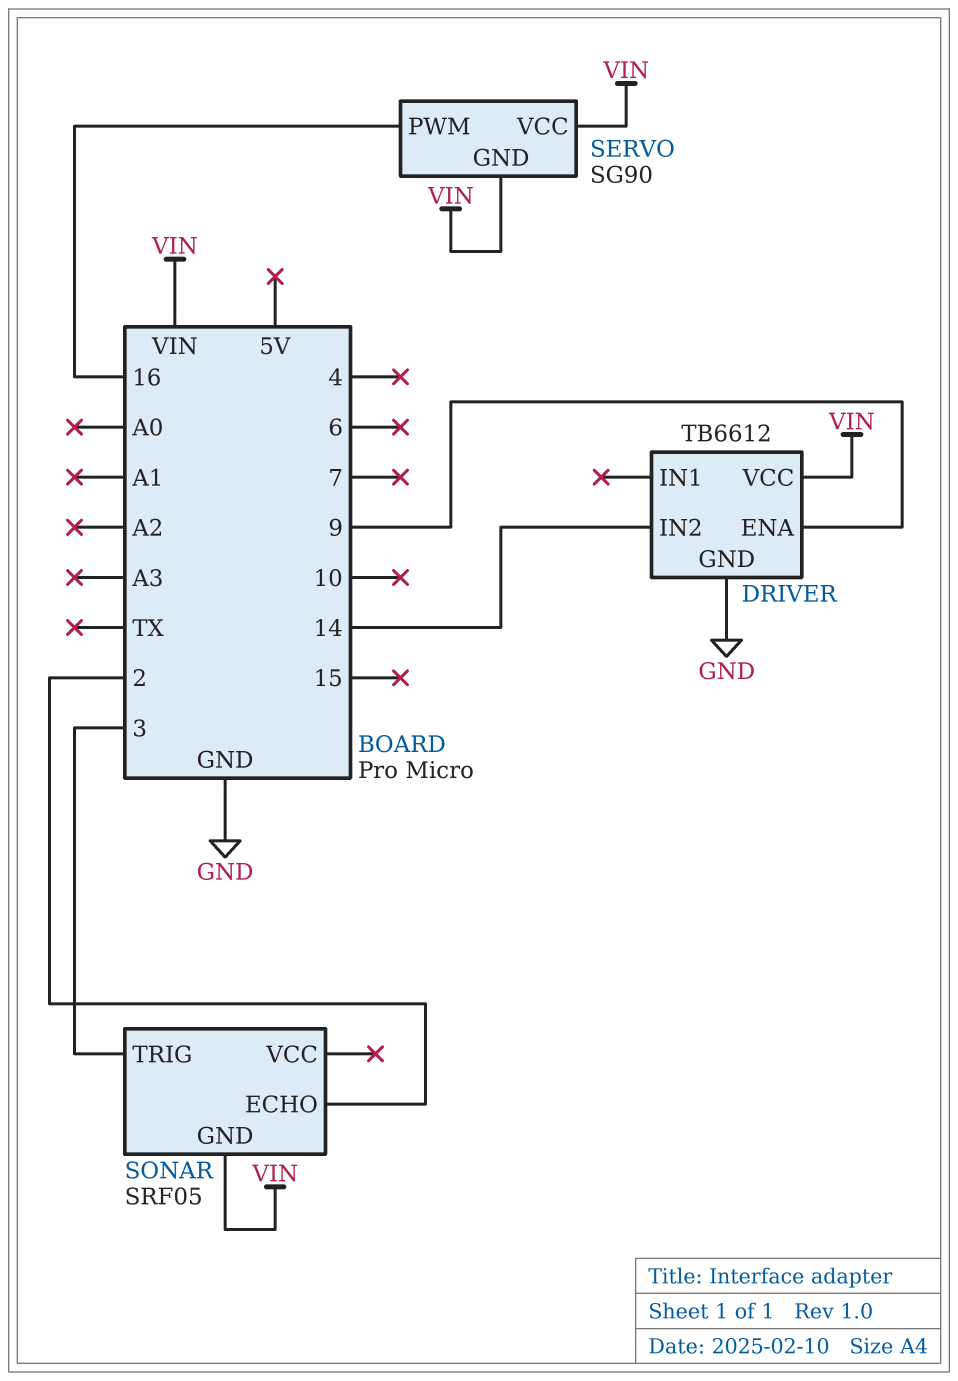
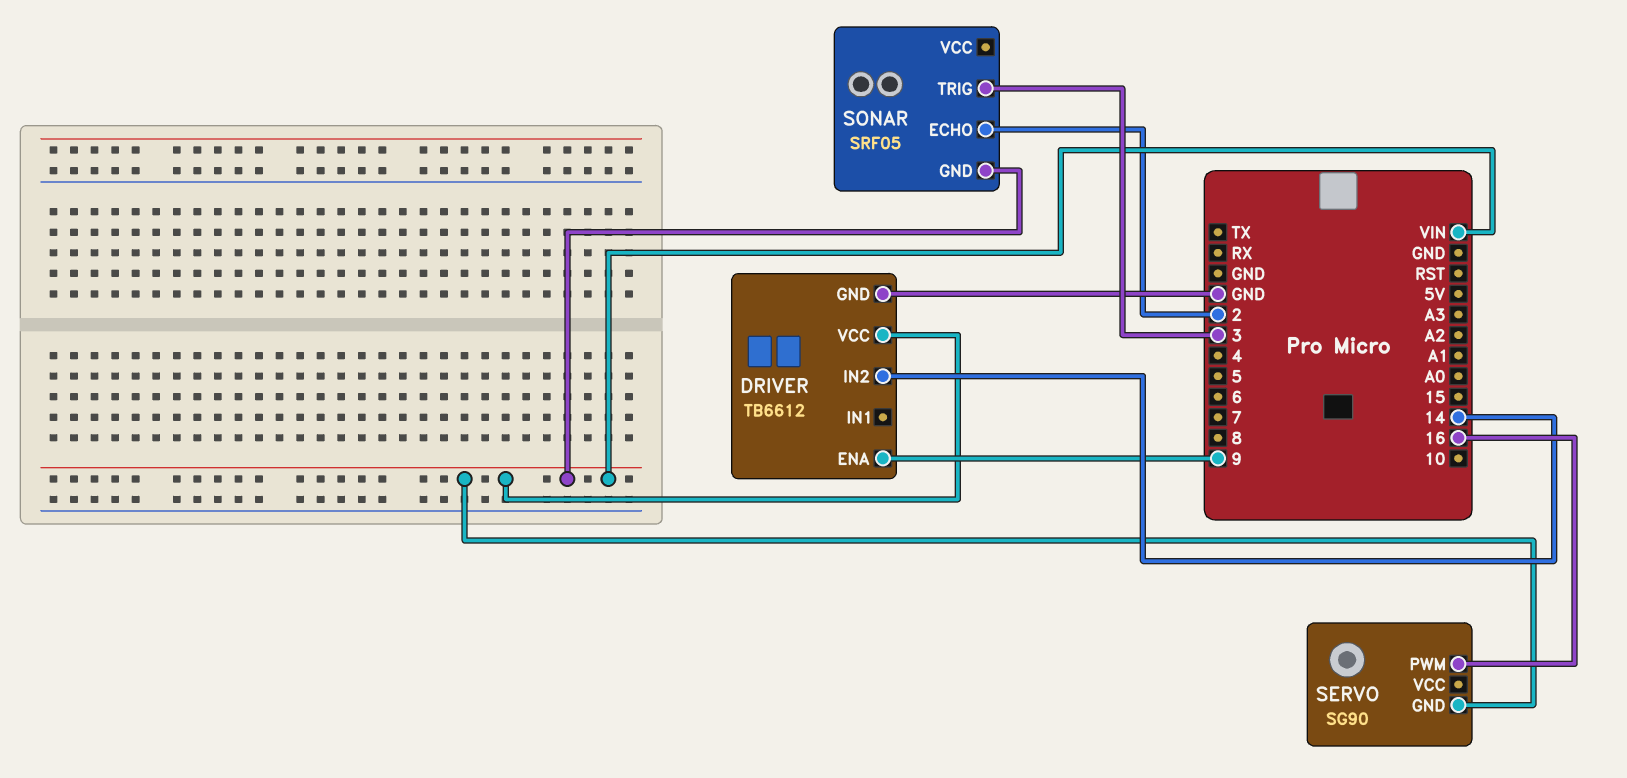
SERVO pin VCC: VIN -> none

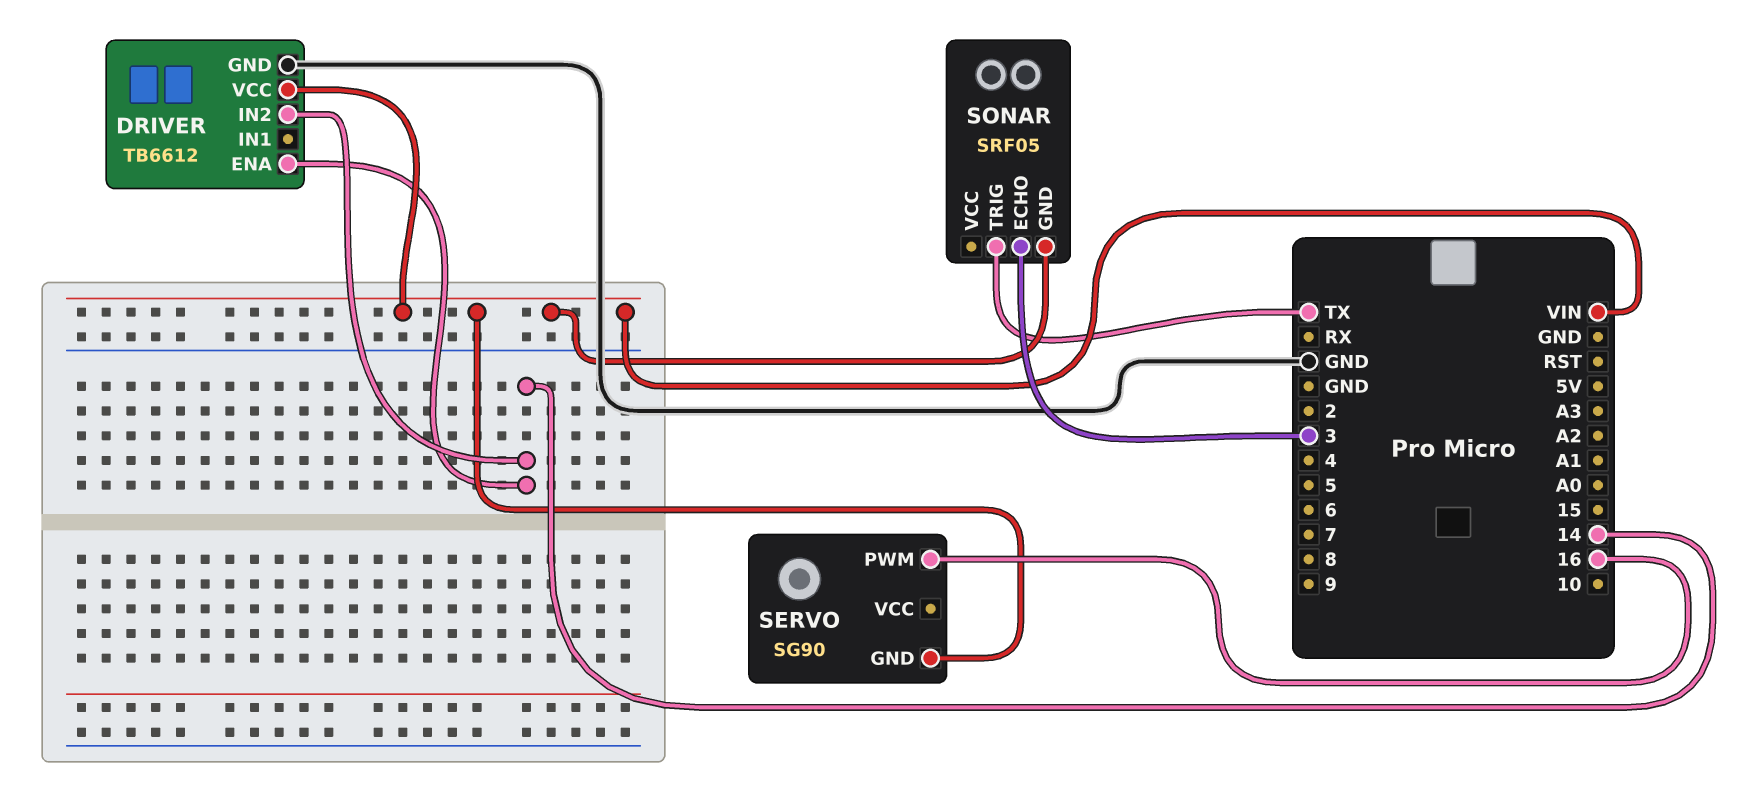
DRIVER pin ENA: 9 -> 14
SONAR pin ECHO: 2 -> 3
SONAR pin TRIG: 3 -> TX

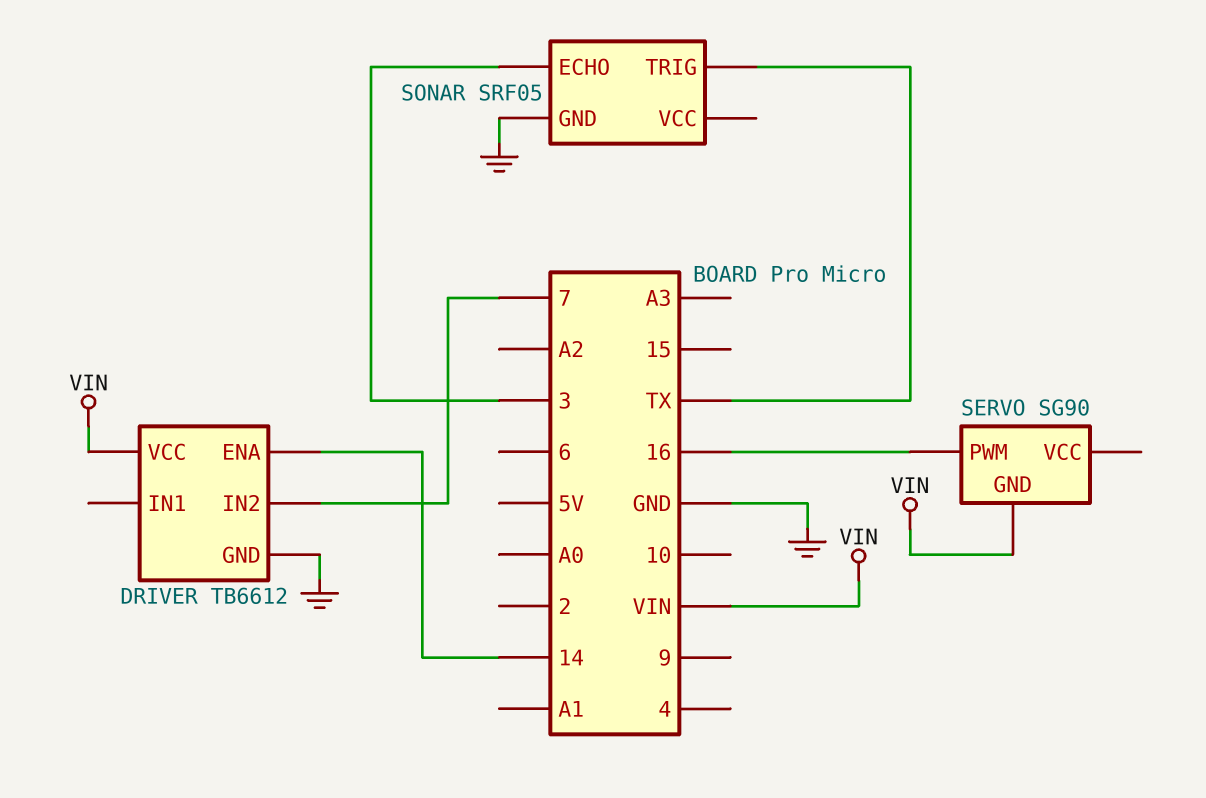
DRIVER pin IN2: 14 -> 7
SONAR pin GND: VIN -> GND

